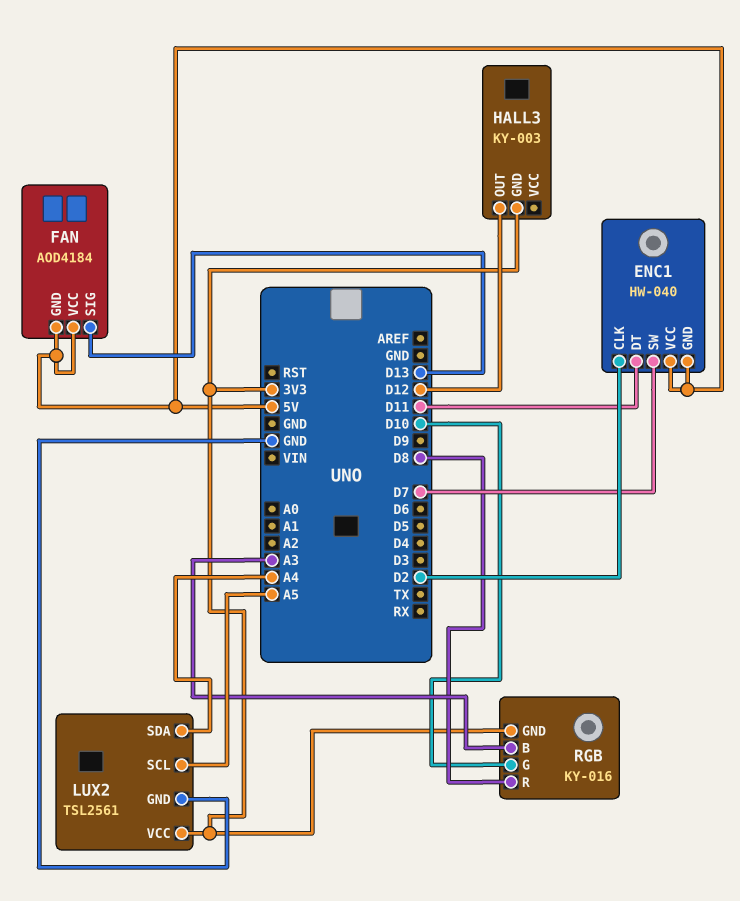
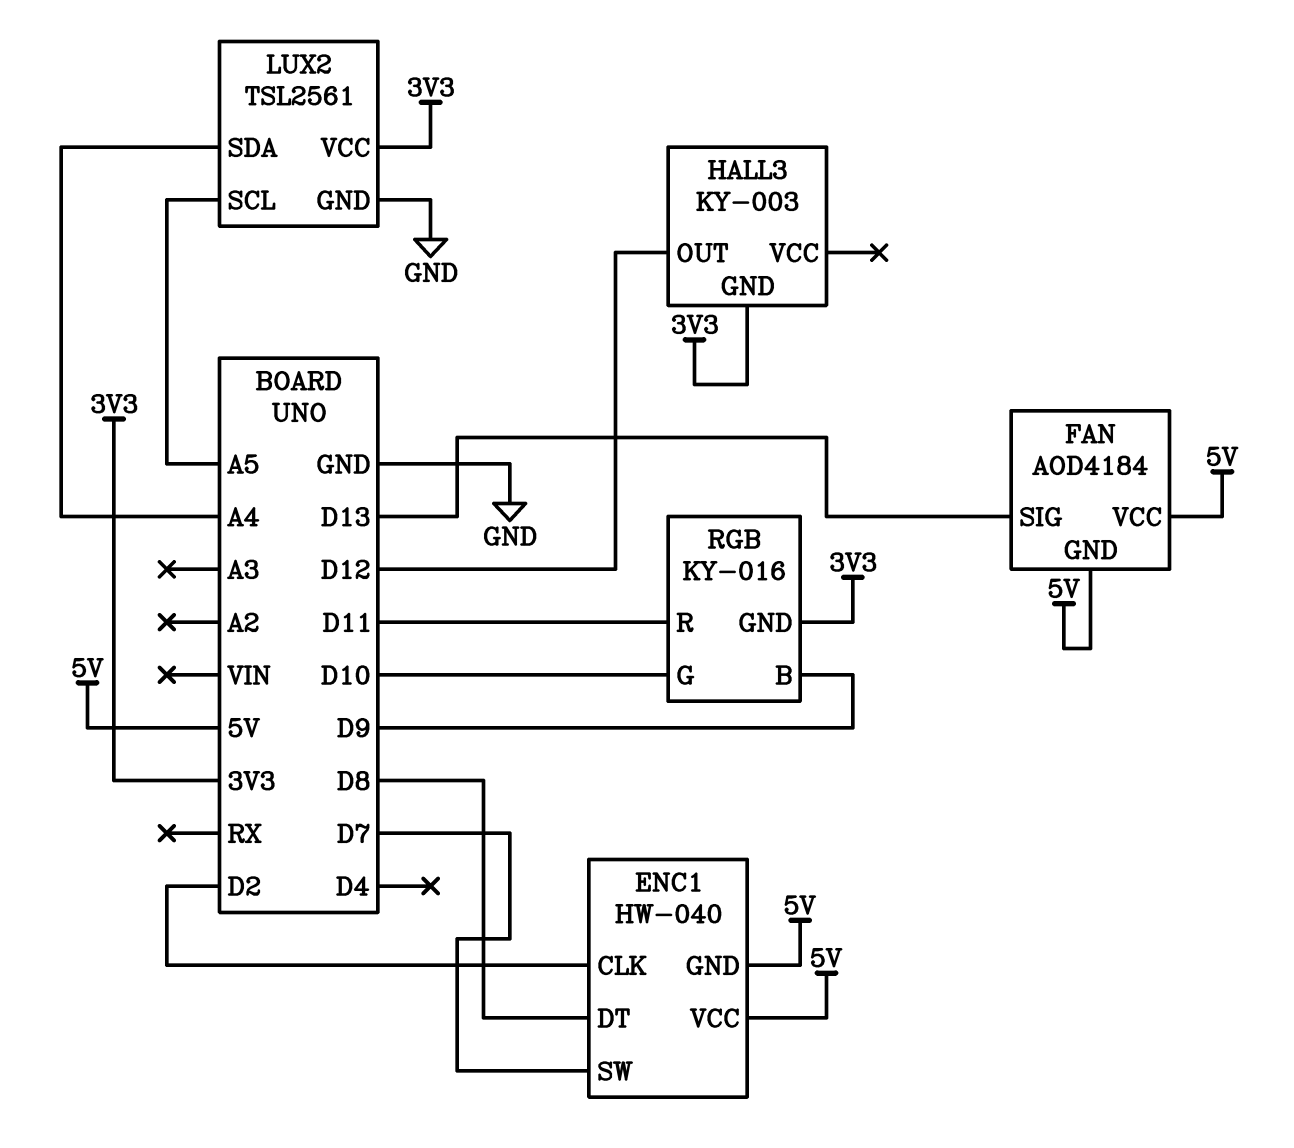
ENC1 pin DT: D11 -> D8
RGB pin B: A3 -> D9
RGB pin R: D8 -> D11

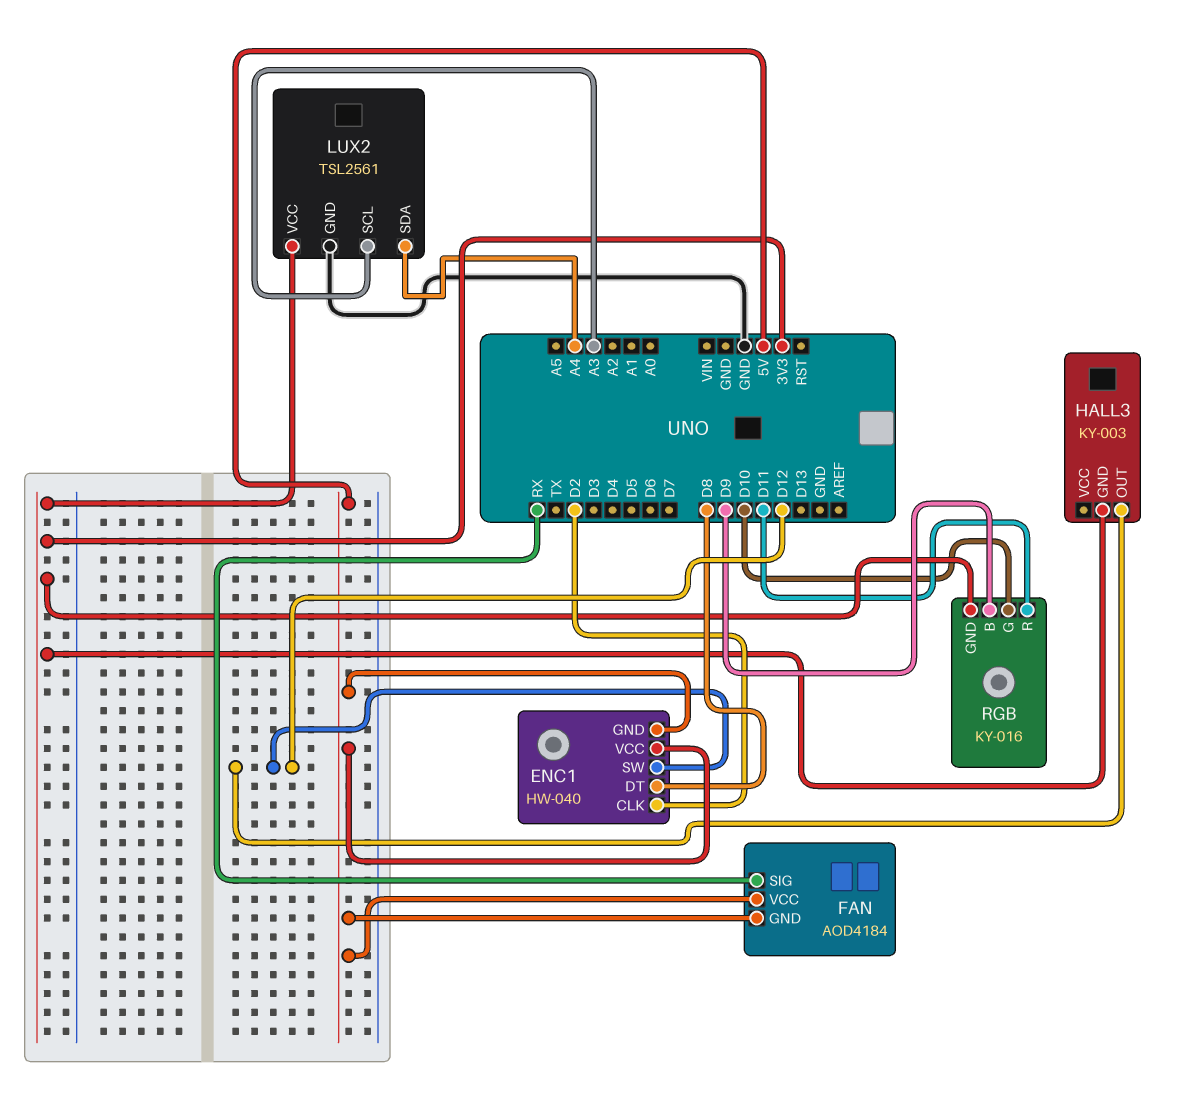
ENC1 pin SW: D7 -> D12
FAN pin SIG: D13 -> RX
LUX2 pin SCL: A5 -> A3

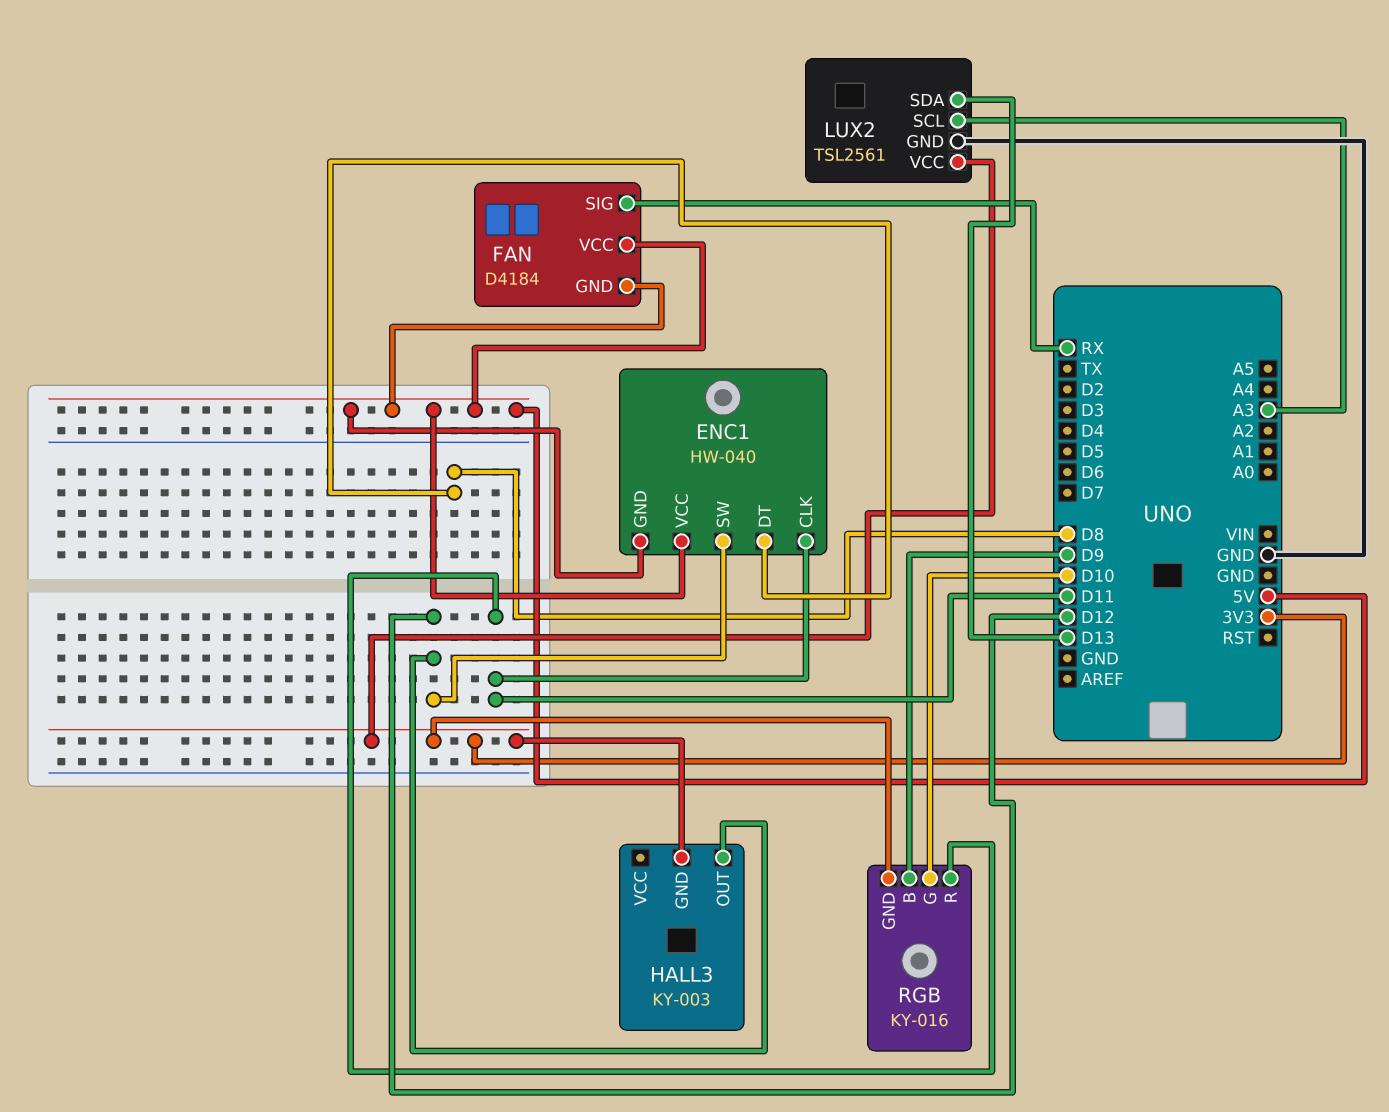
ENC1 pin CLK: D2 -> D11
FAN: AOD4184 -> D4184
LUX2 pin SDA: A4 -> D13

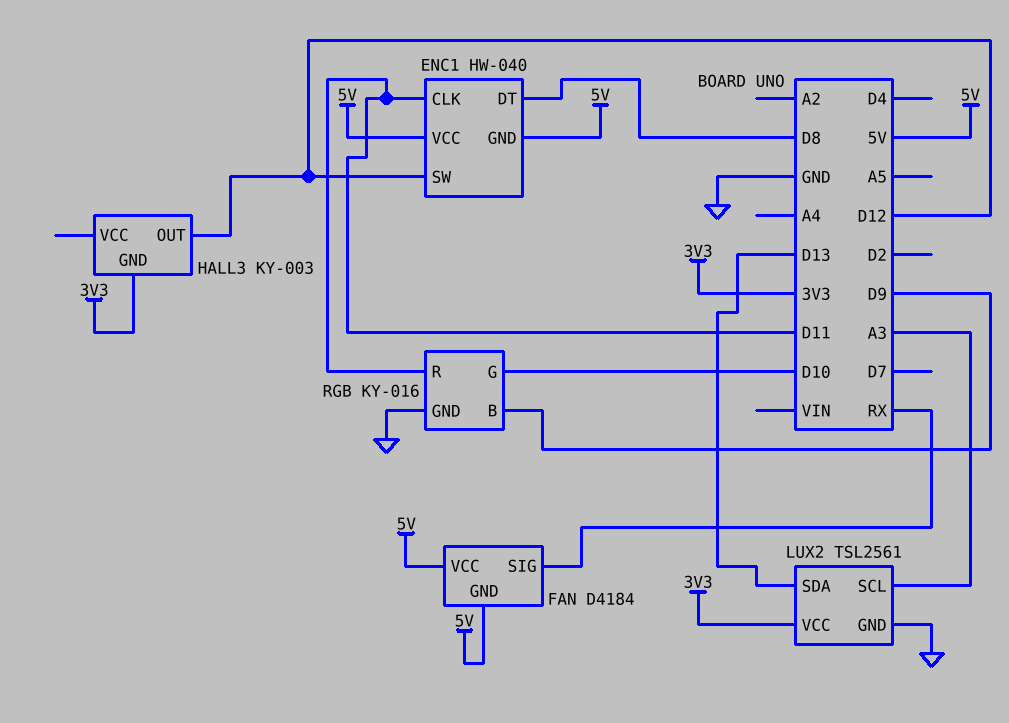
RGB pin GND: 3V3 -> GND

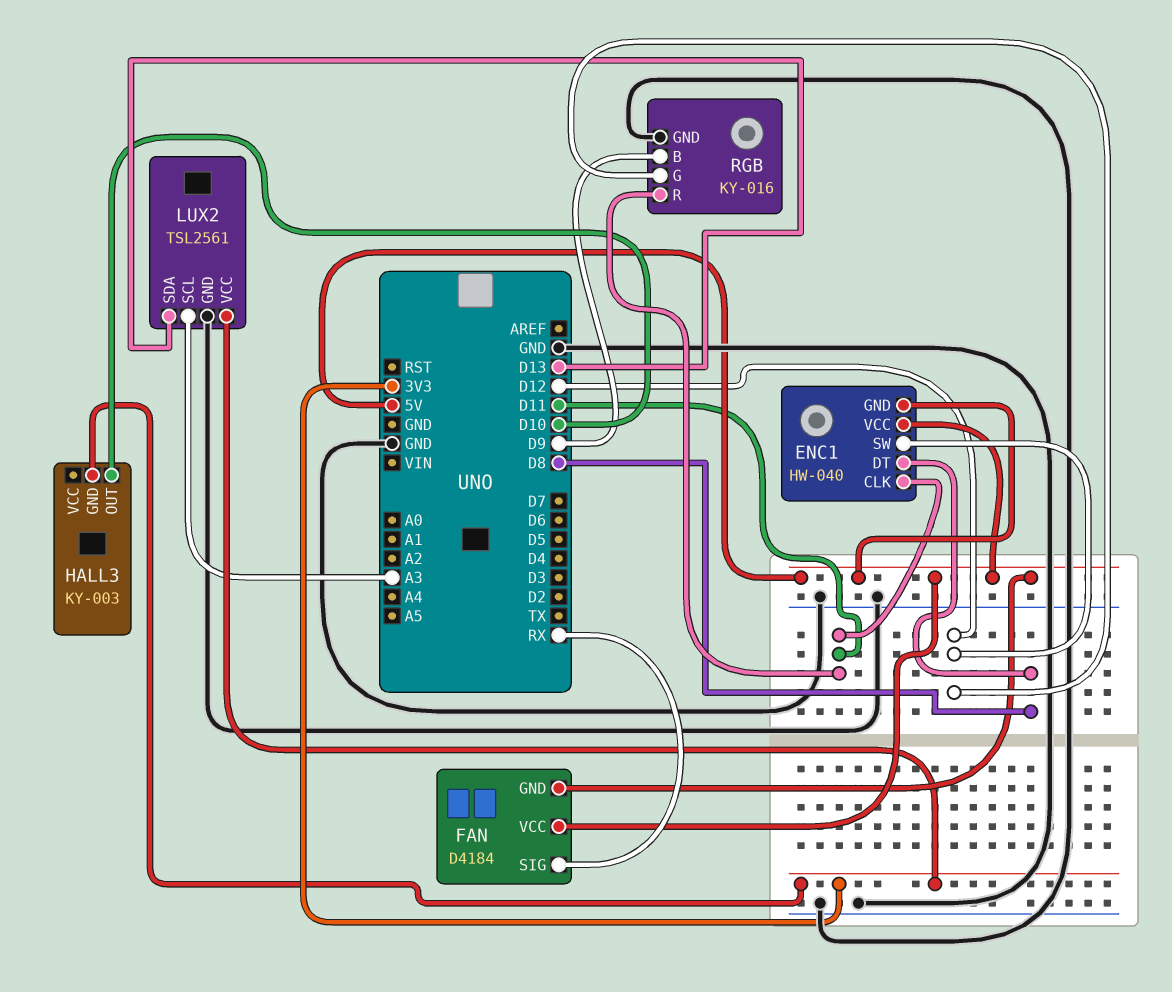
HALL3 pin OUT: D12 -> D10
RGB pin G: D10 -> D12

